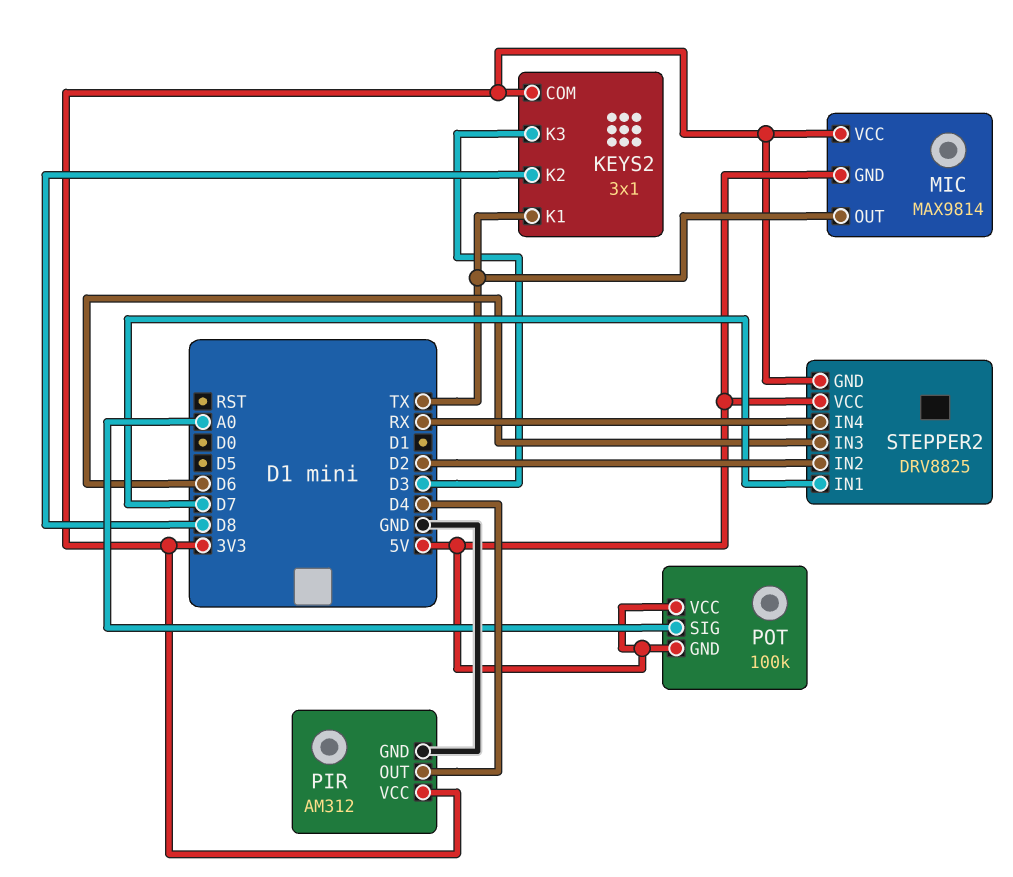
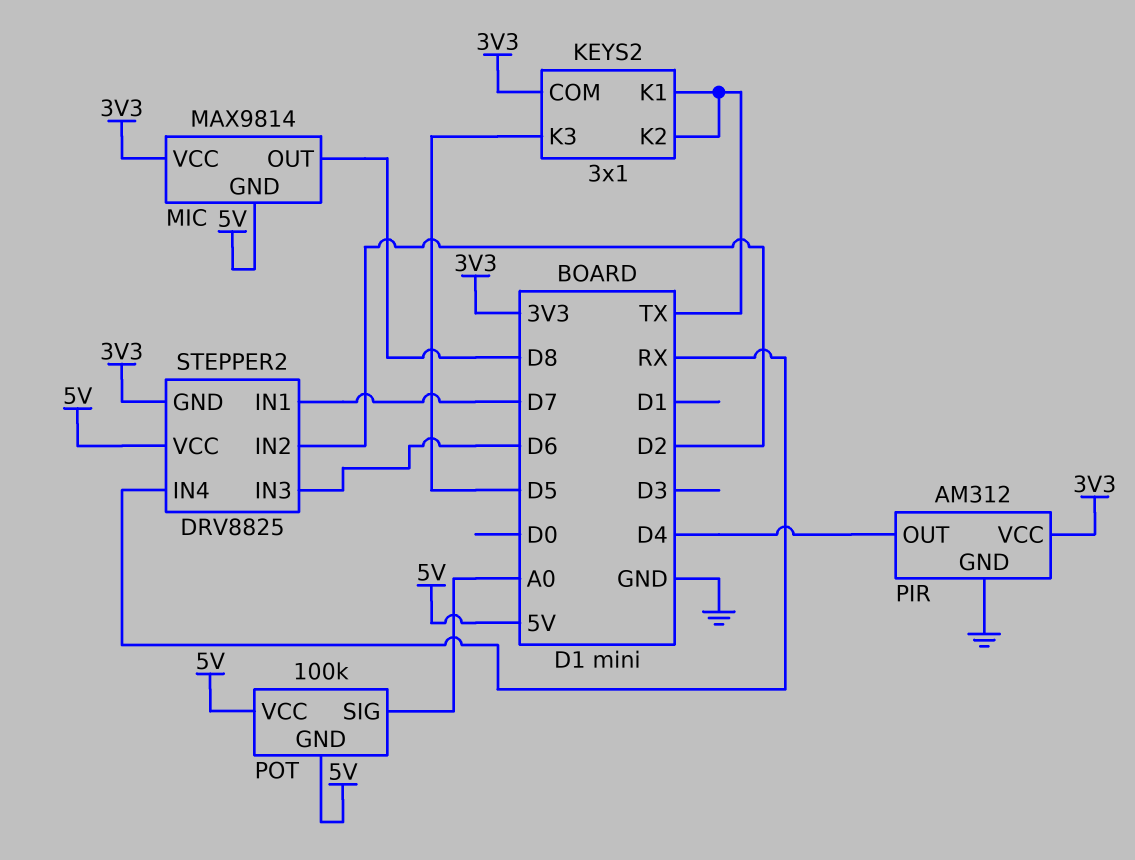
KEYS2 pin K2: D8 -> TX
KEYS2 pin K3: D3 -> D5
MIC pin OUT: TX -> D8

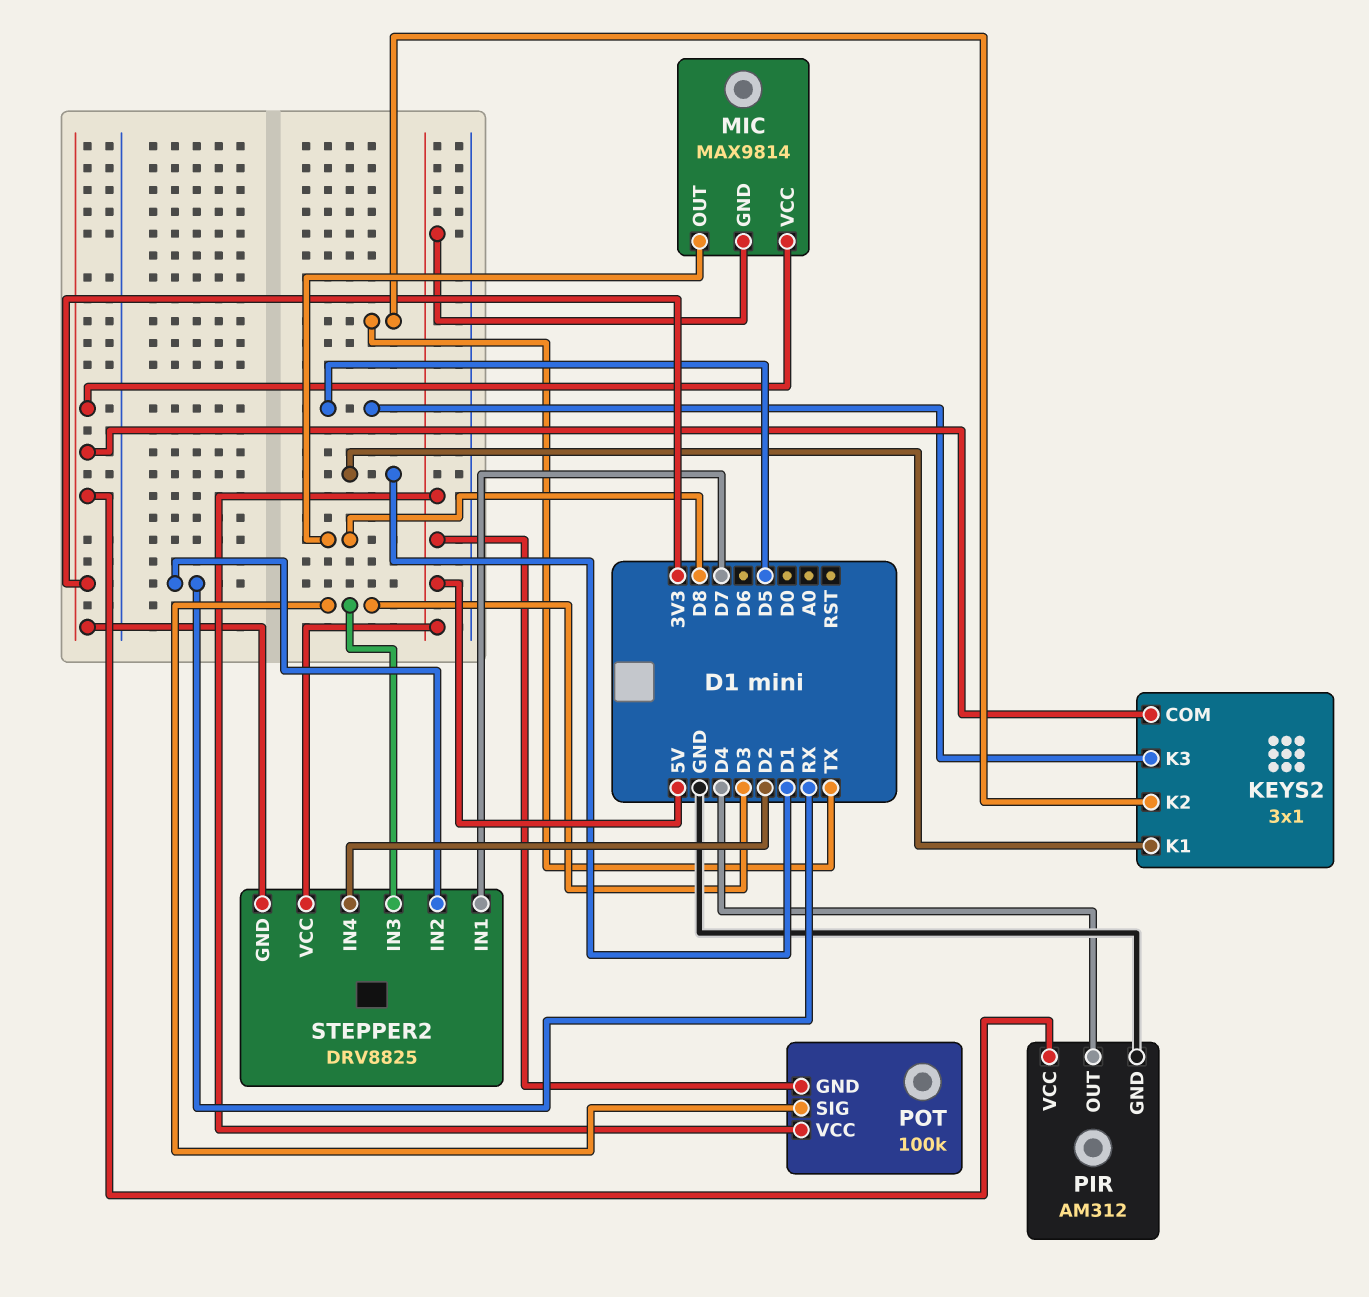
KEYS2 pin K1: TX -> D1
POT pin SIG: A0 -> D3
STEPPER2 pin IN2: D2 -> RX
STEPPER2 pin IN3: D6 -> D3
STEPPER2 pin IN4: RX -> D2

